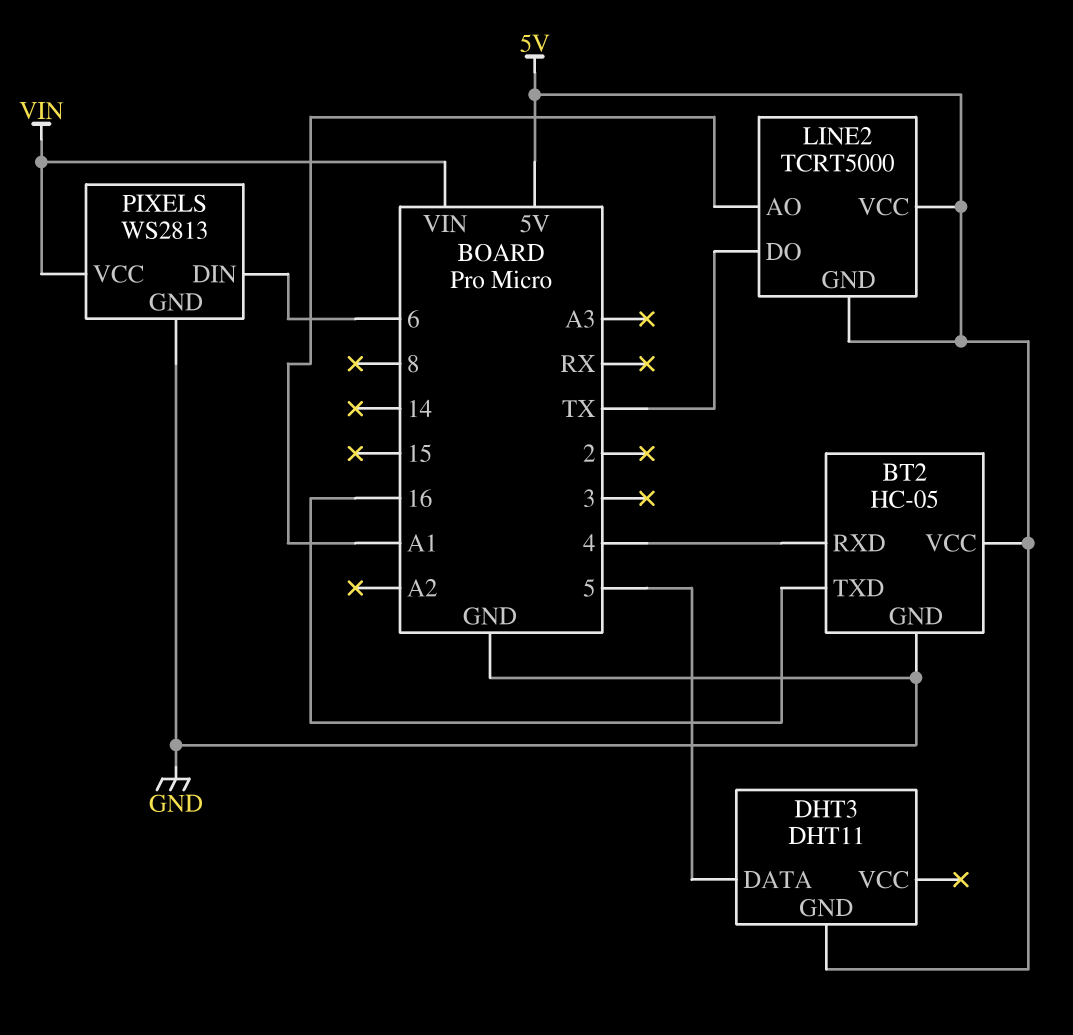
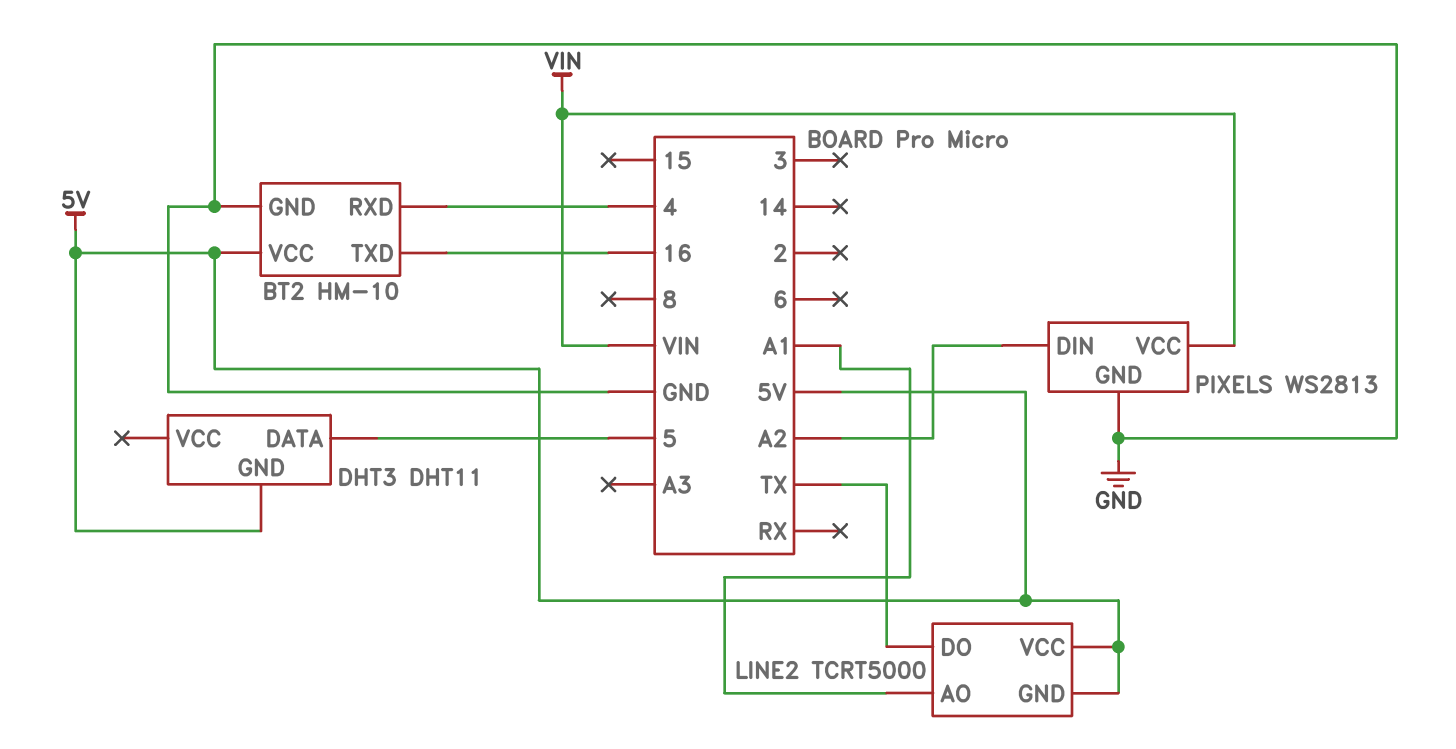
BT2: HC-05 -> HM-10
PIXELS pin DIN: 6 -> A2

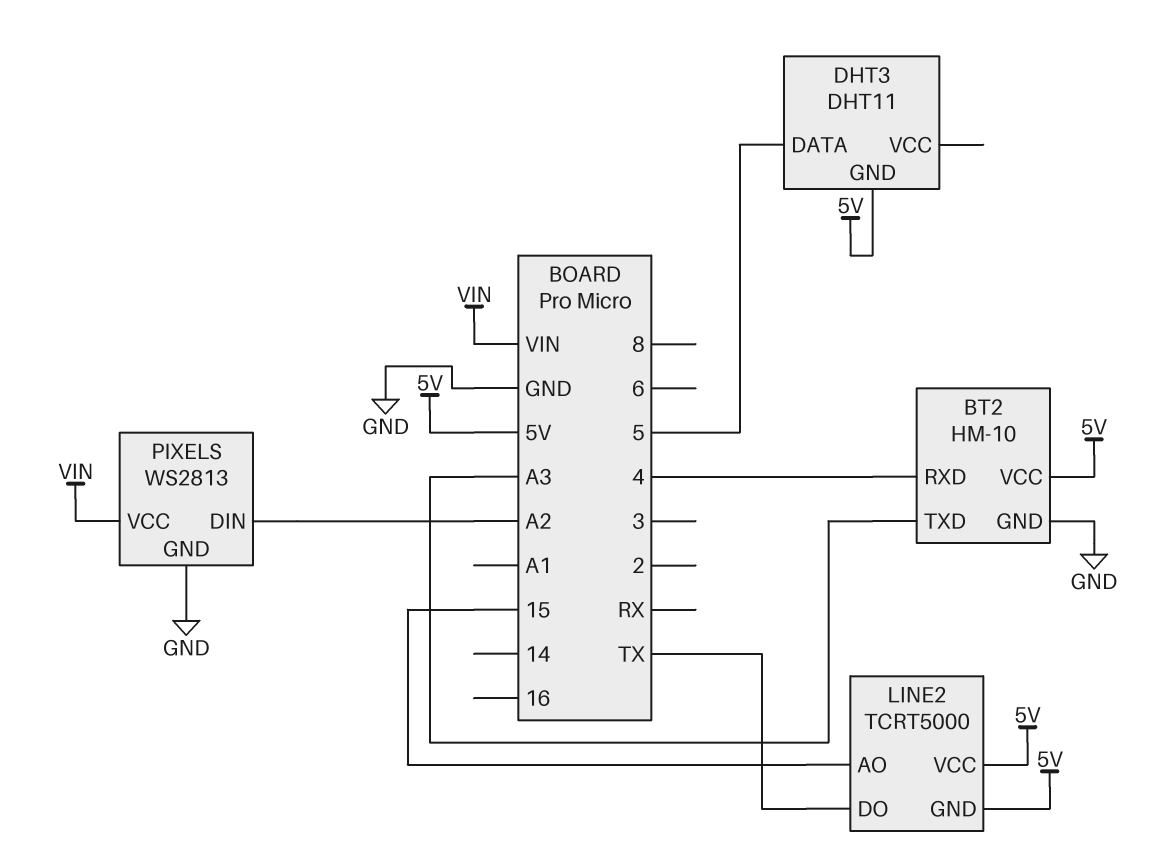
BT2 pin TXD: 16 -> A3
LINE2 pin AO: A1 -> 15

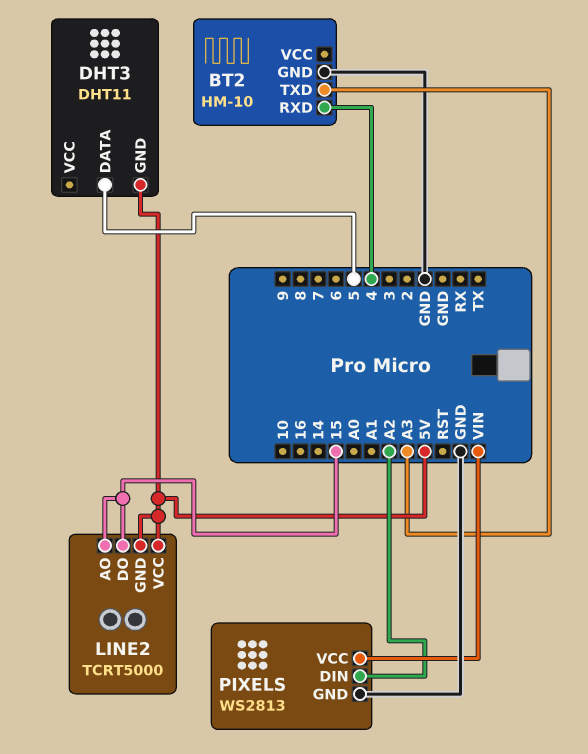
BT2 pin VCC: 5V -> none
LINE2 pin DO: TX -> 15

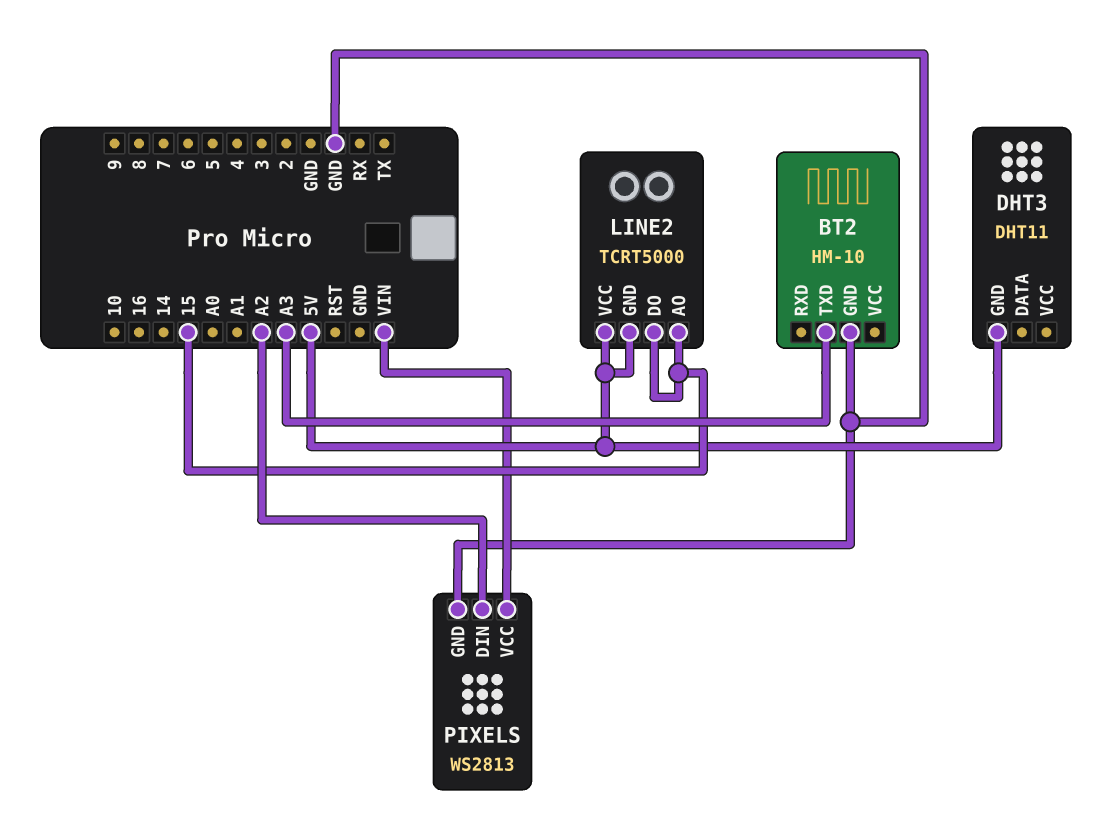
BT2 pin RXD: 4 -> none
DHT3 pin DATA: 5 -> none

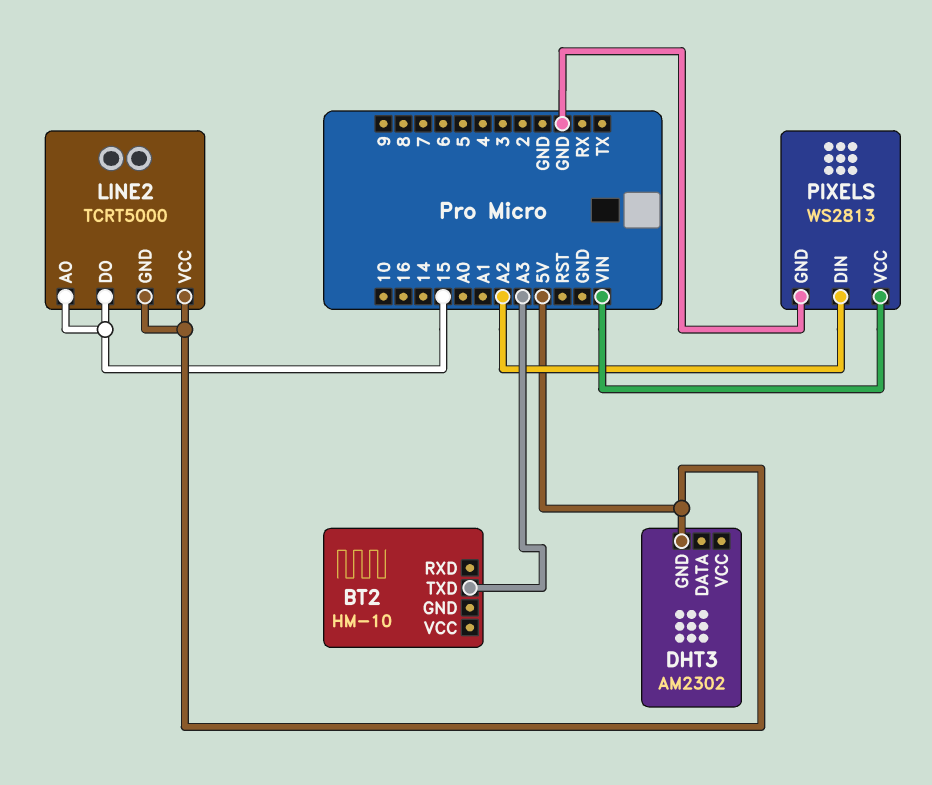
BT2 pin GND: GND -> none
DHT3: DHT11 -> AM2302

